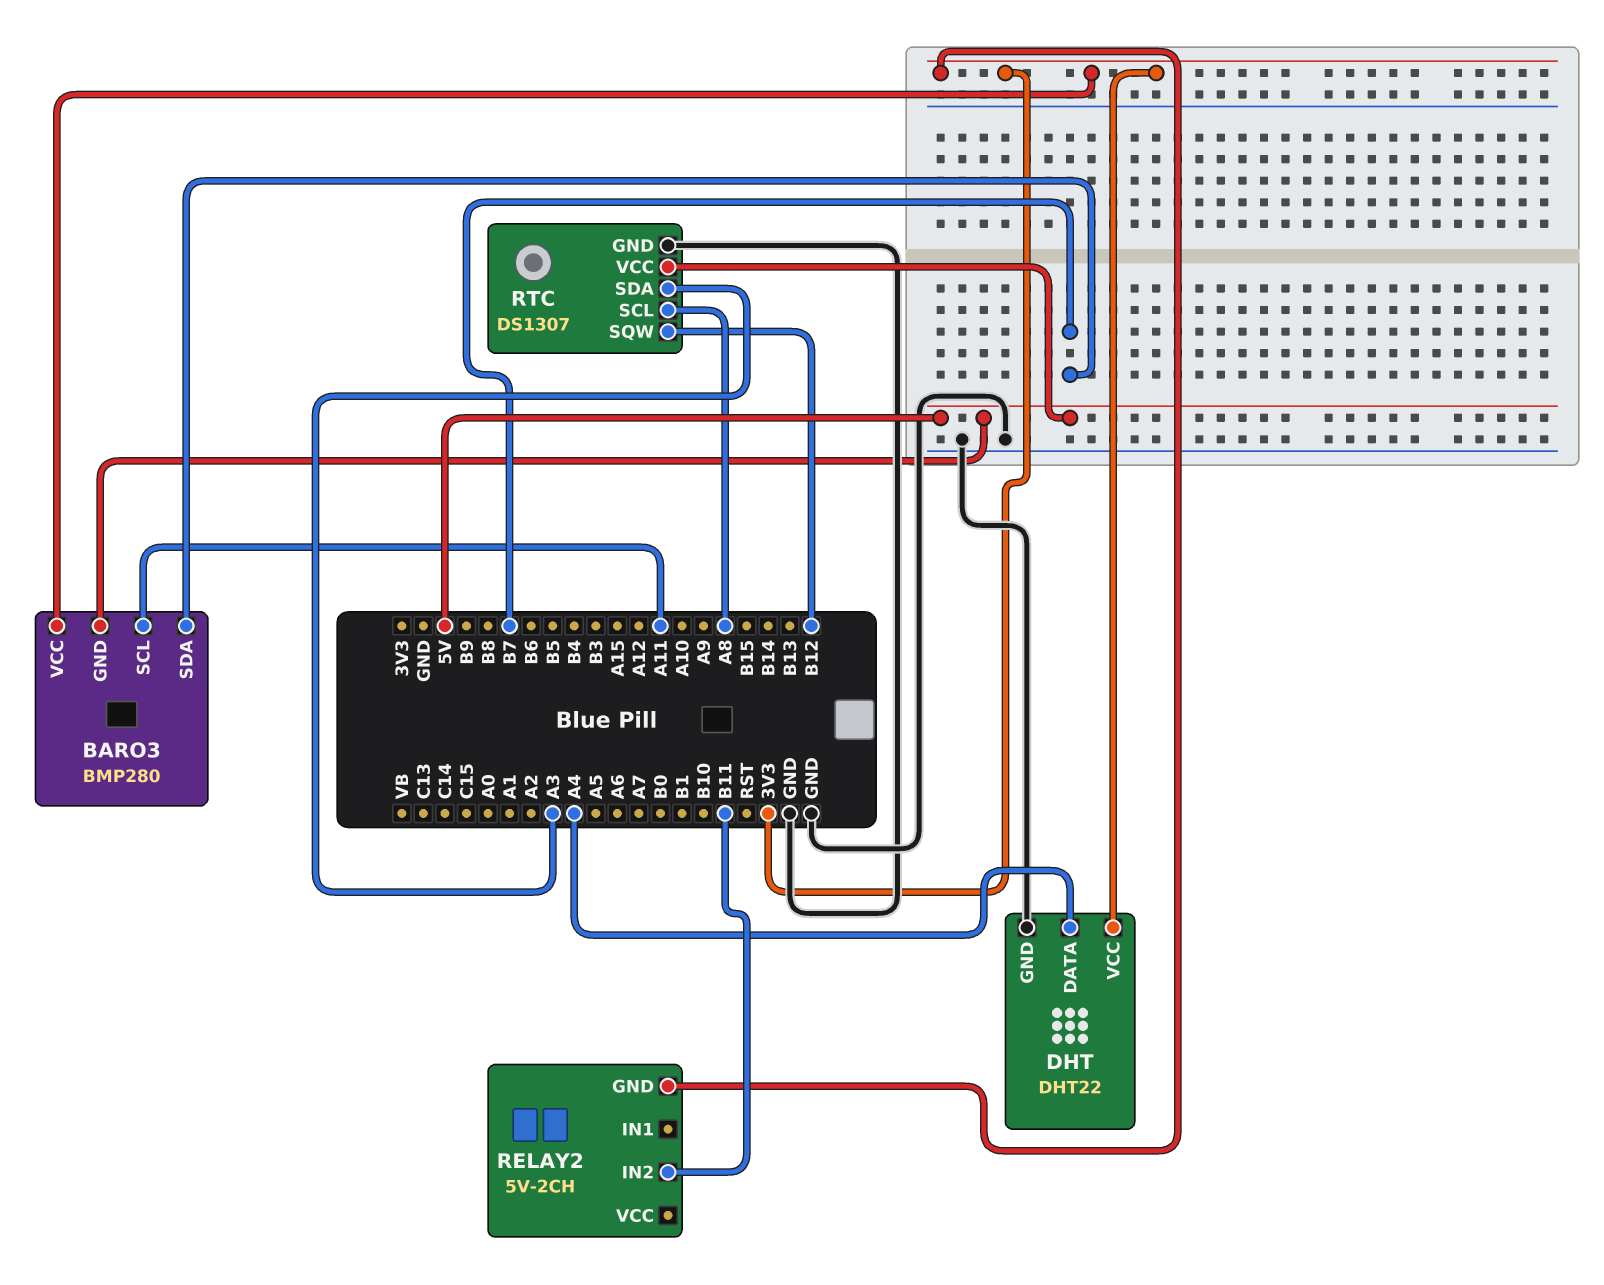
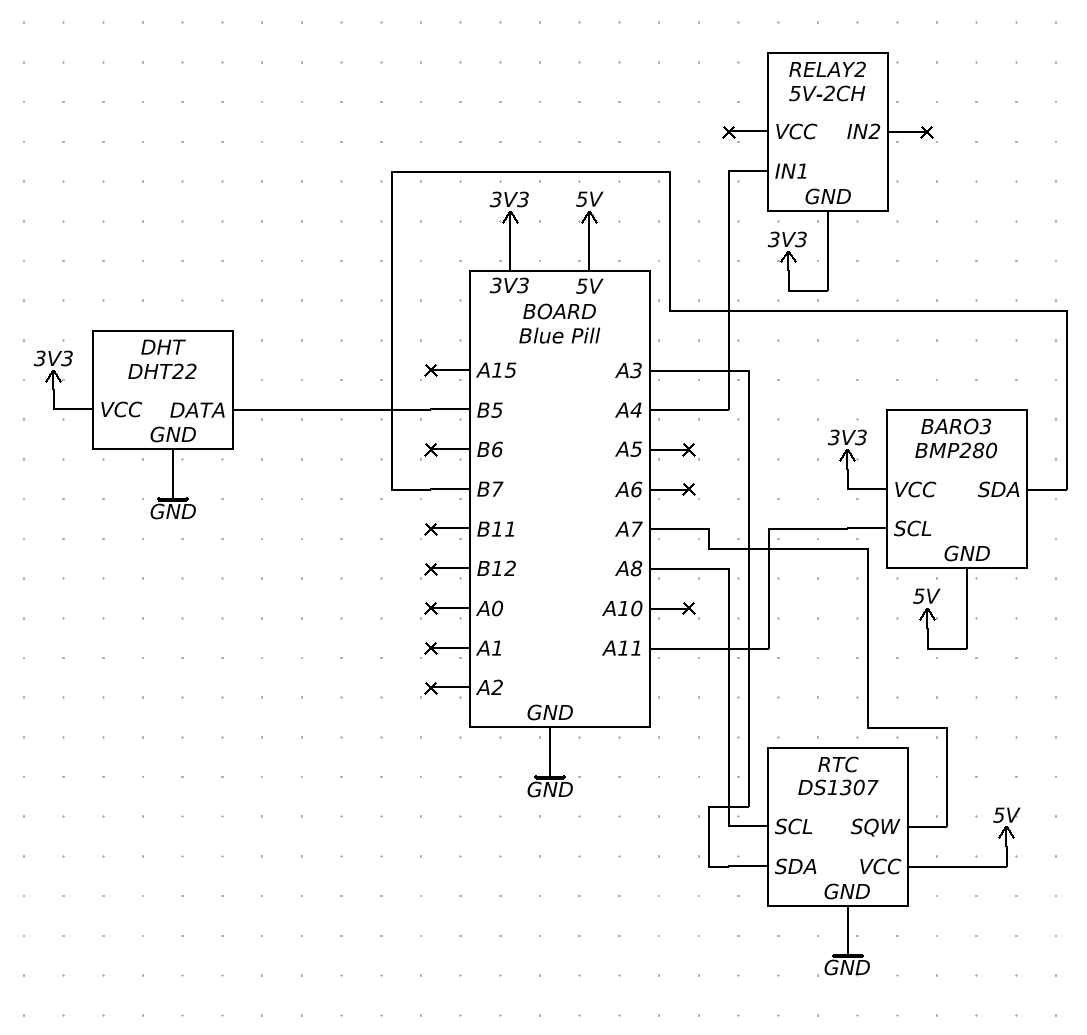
DHT pin DATA: A4 -> B5
RELAY2 pin IN1: none -> A4
RELAY2 pin IN2: B11 -> none
RTC pin SQW: B12 -> A7

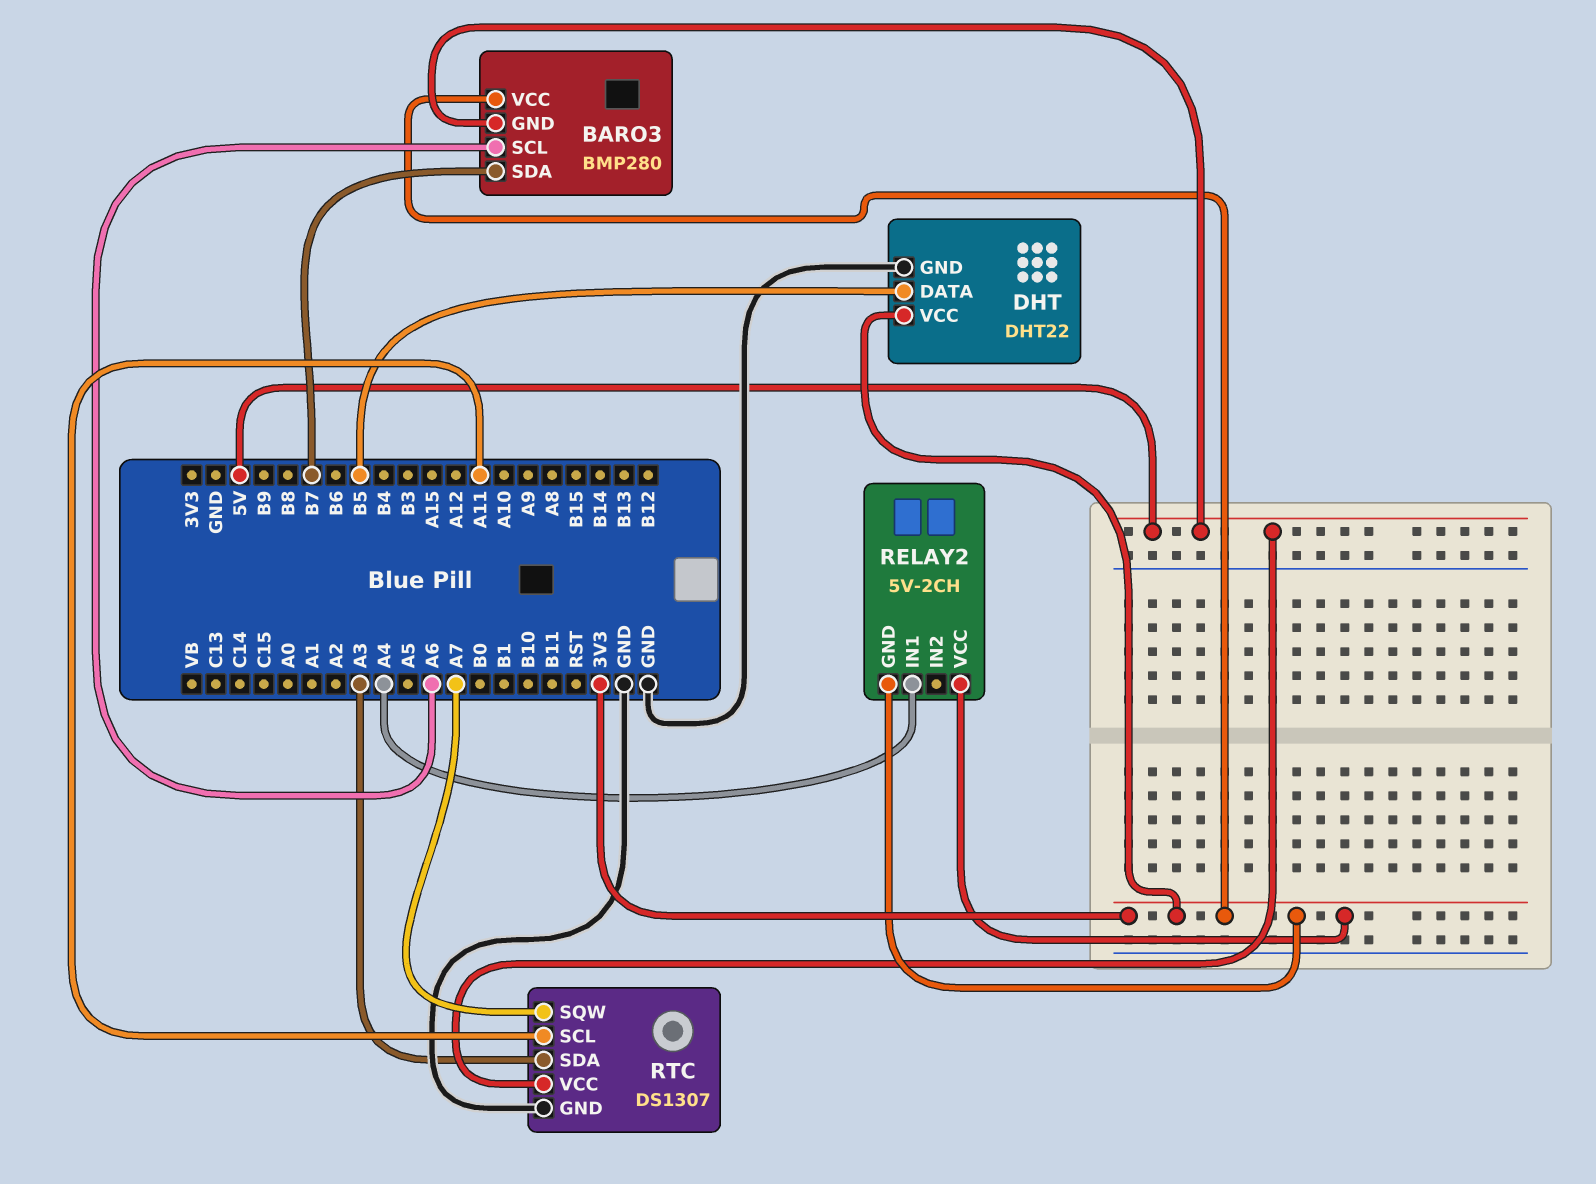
BARO3 pin SCL: A11 -> A6
RELAY2 pin VCC: none -> 3V3
RTC pin SCL: A8 -> A11

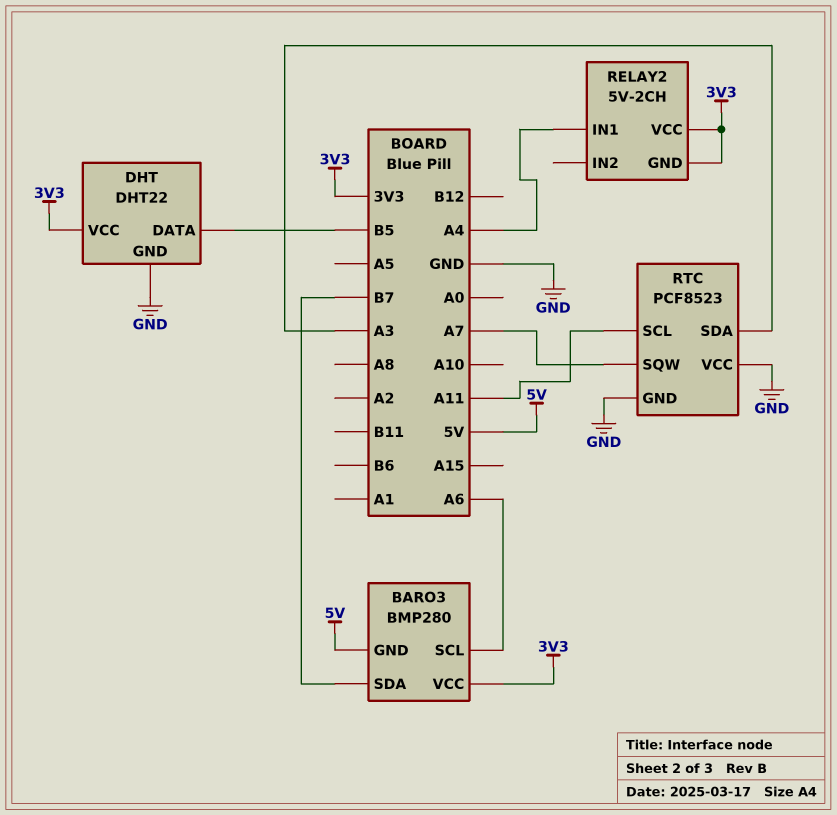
RTC: DS1307 -> PCF8523
RTC pin VCC: 5V -> GND

